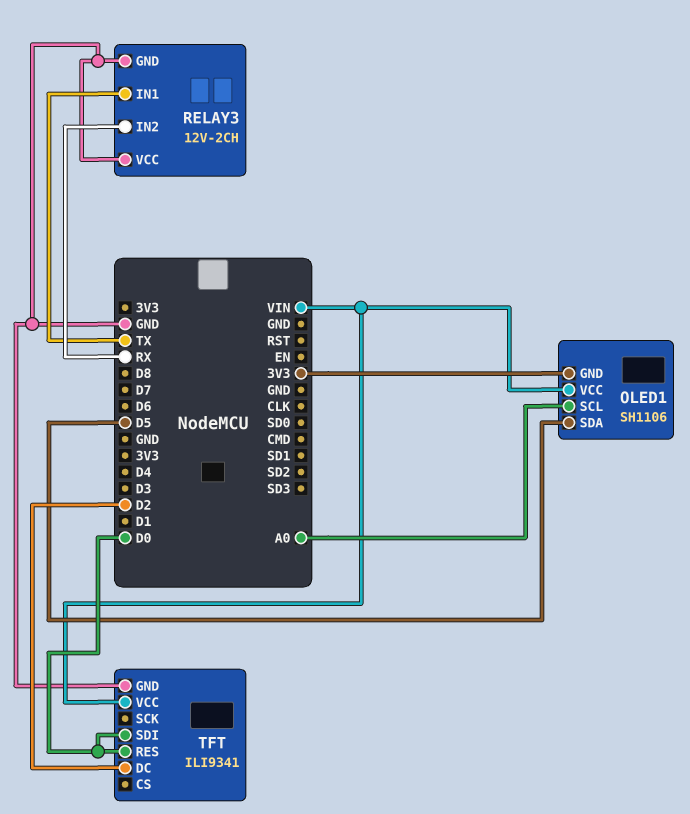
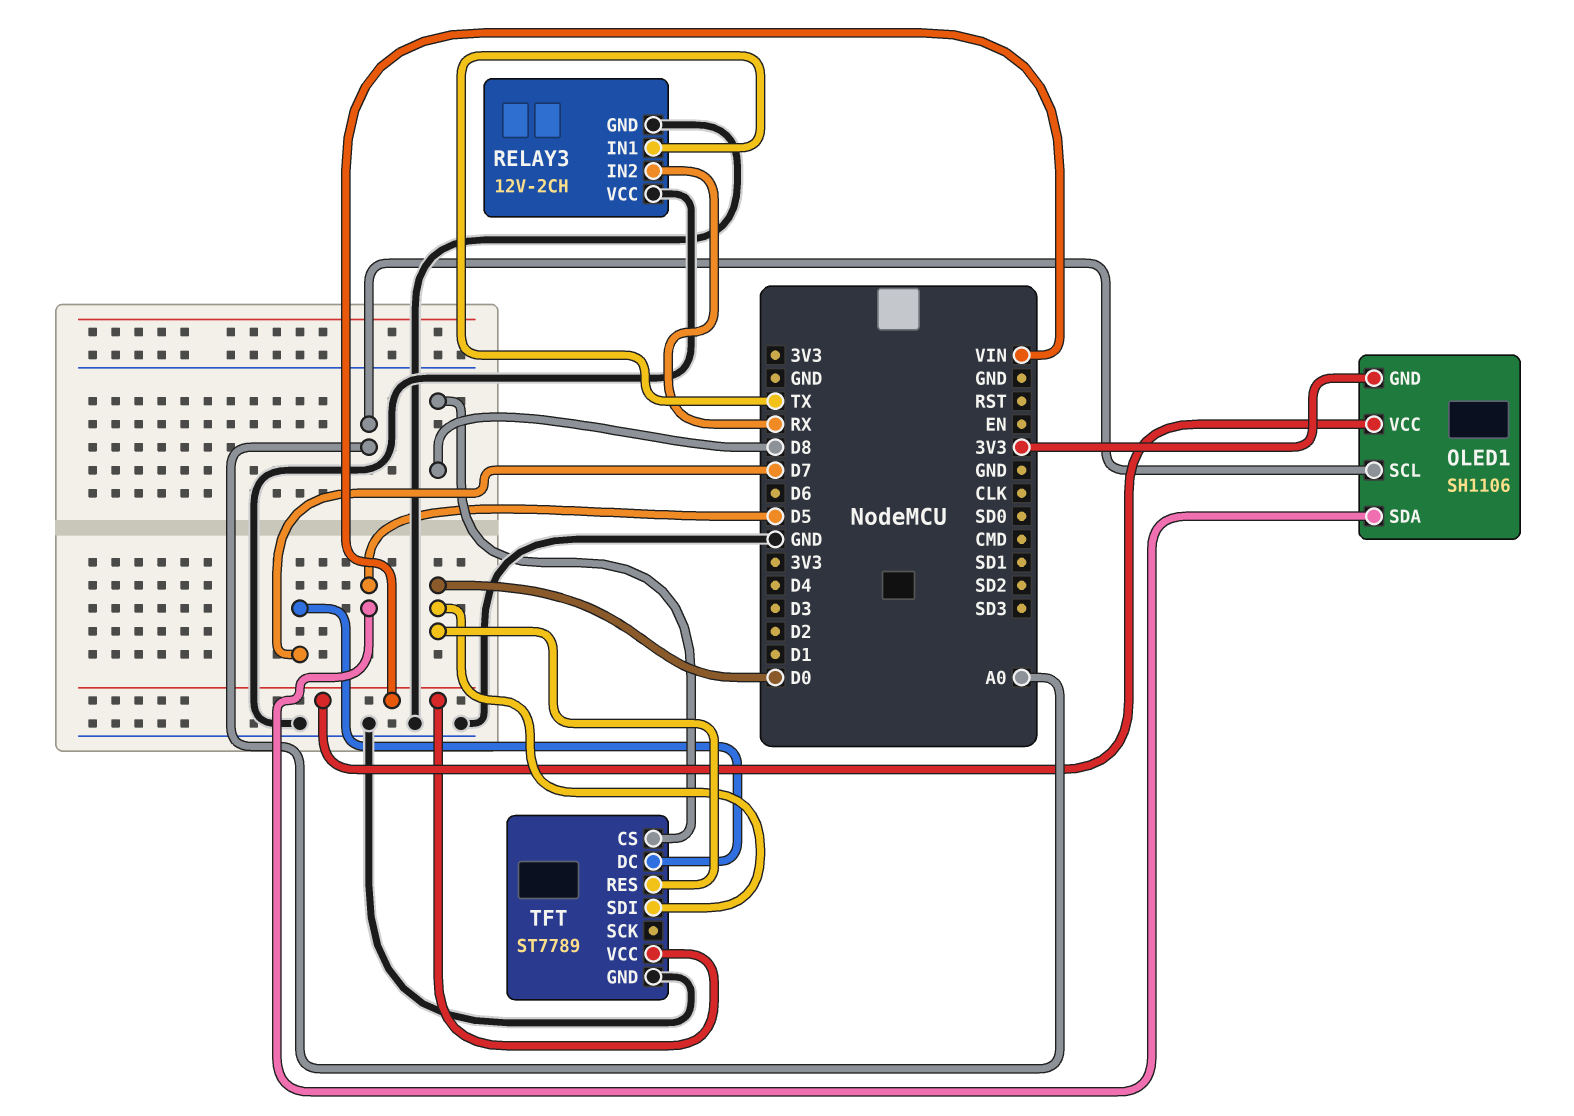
TFT: ILI9341 -> ST7789
TFT pin CS: none -> D8
TFT pin DC: D2 -> D7

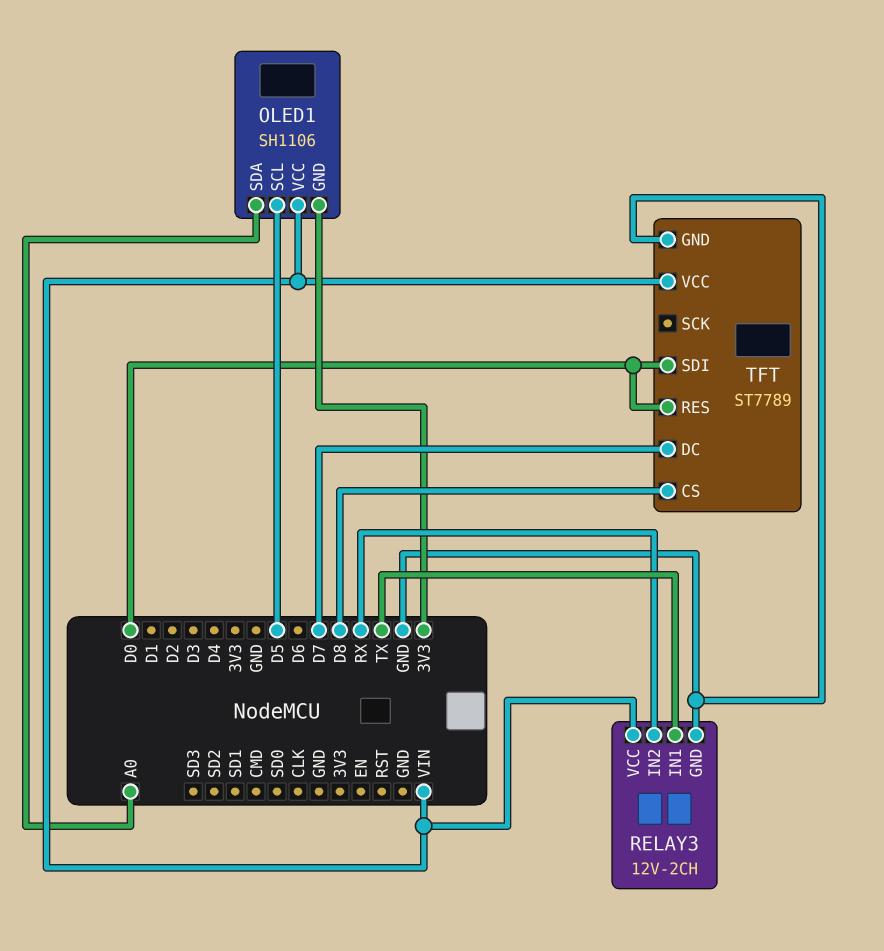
OLED1 pin SCL: A0 -> D5
OLED1 pin SDA: D5 -> A0
RELAY3 pin VCC: GND -> VIN

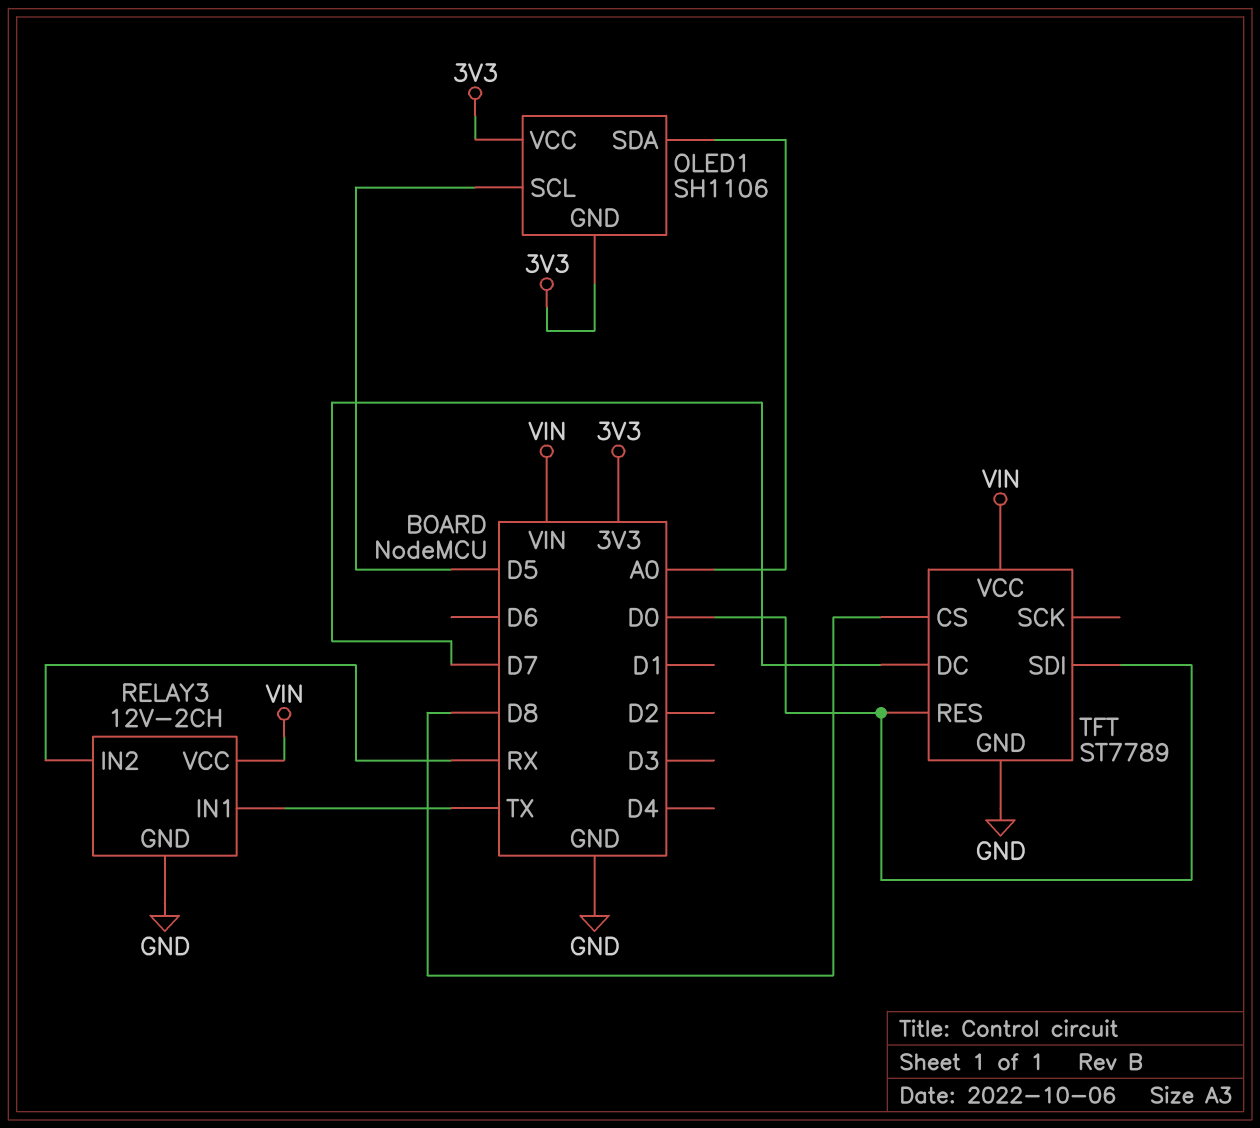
OLED1 pin VCC: VIN -> 3V3

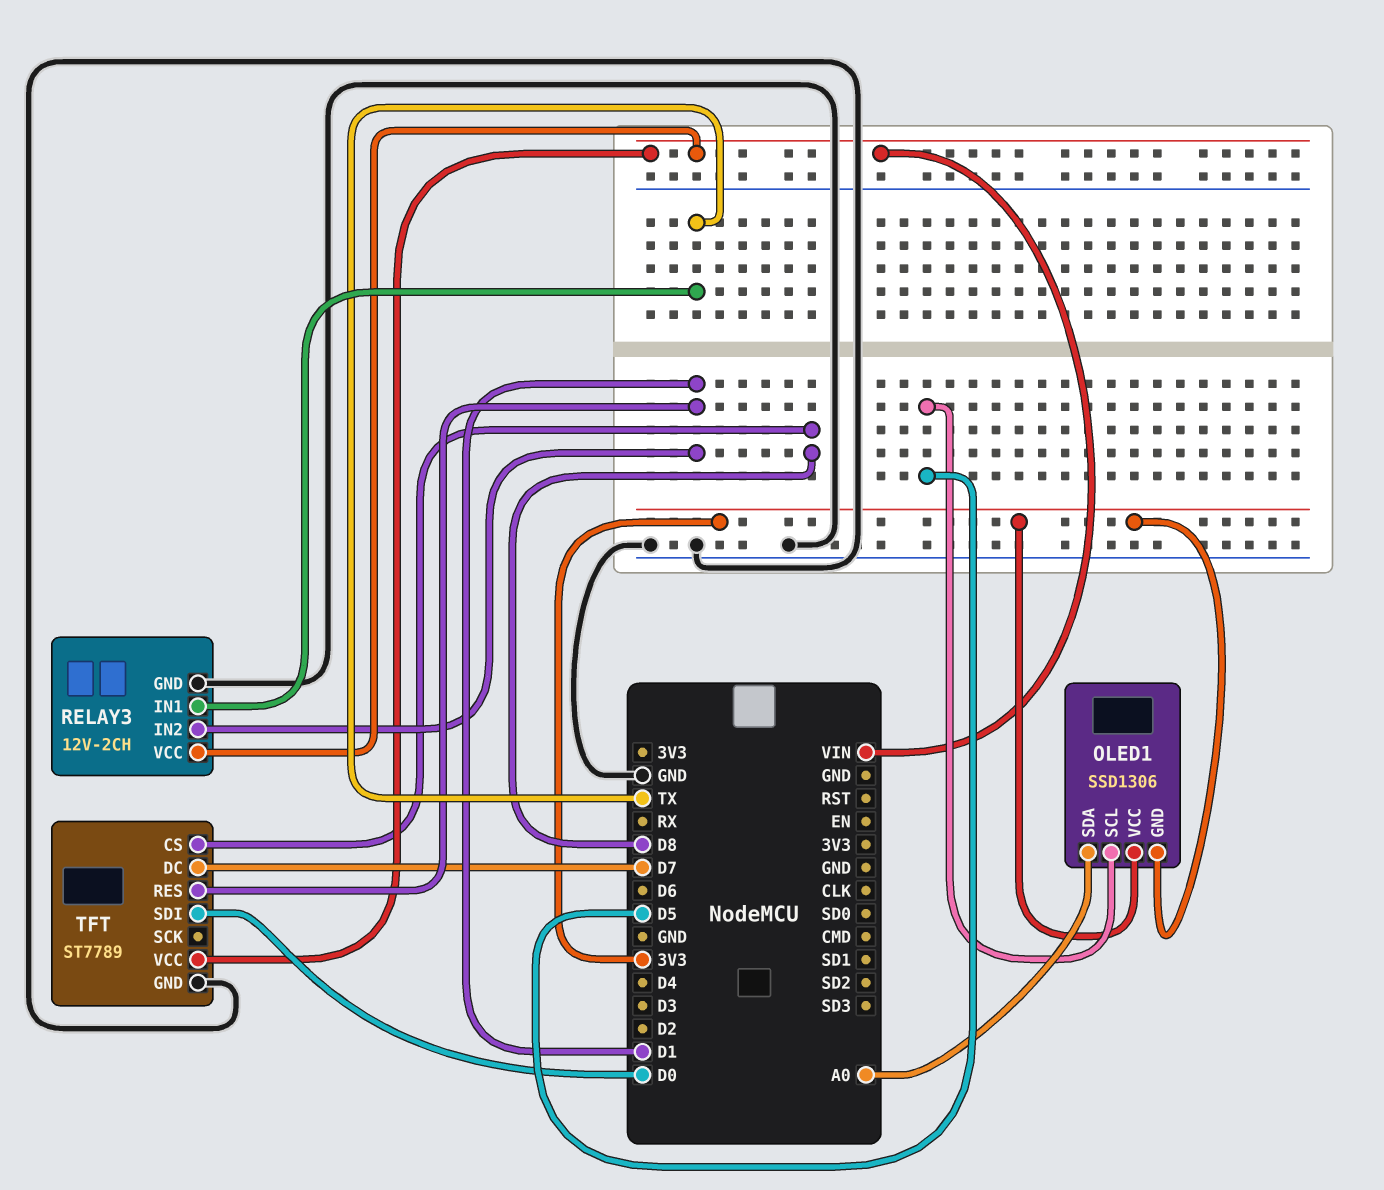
OLED1: SH1106 -> SSD1306
RELAY3 pin IN2: RX -> D1
TFT pin RES: D0 -> D1

